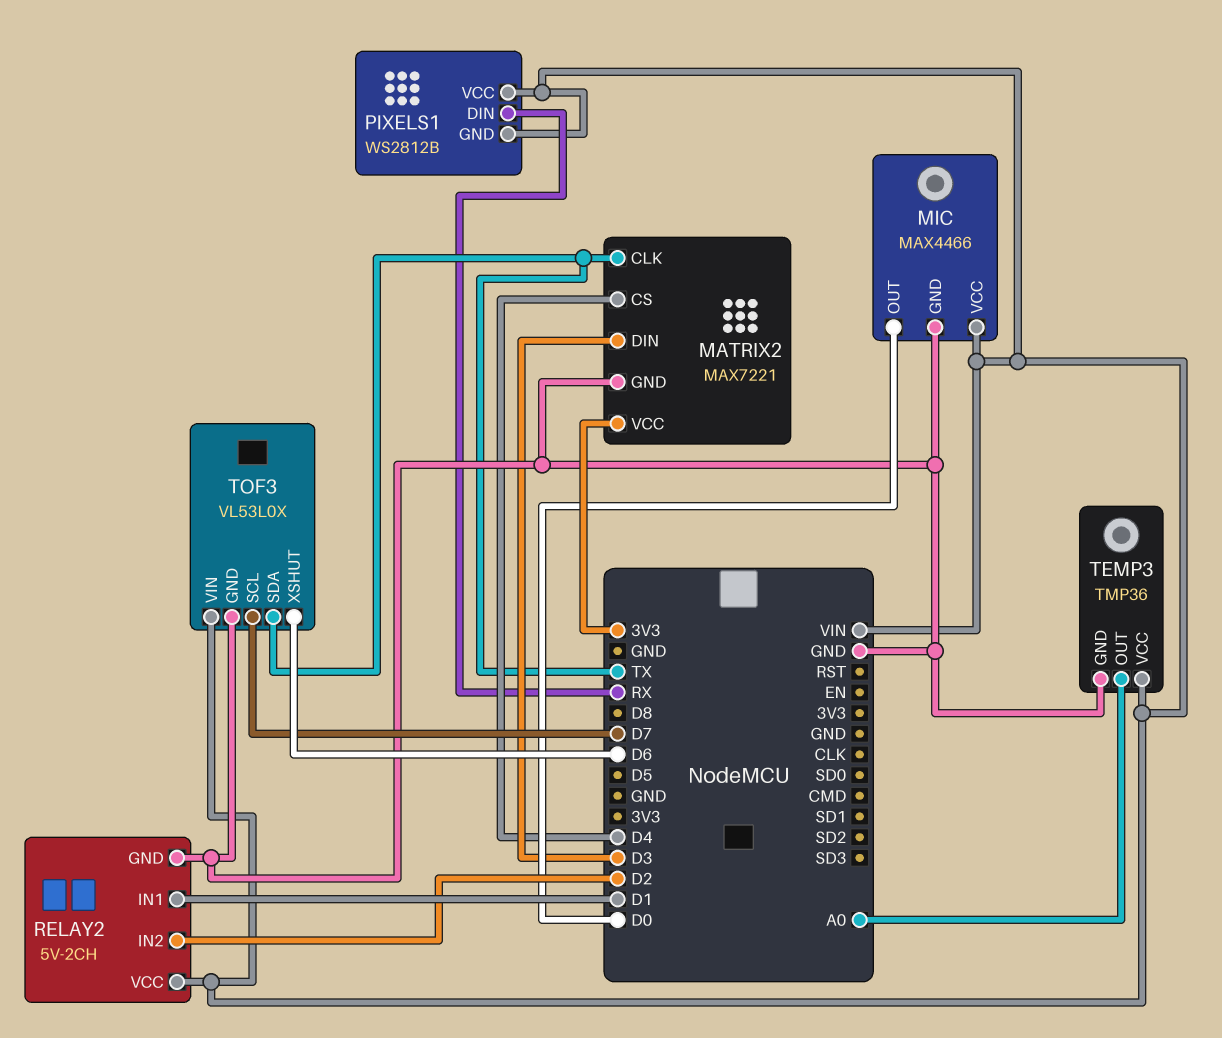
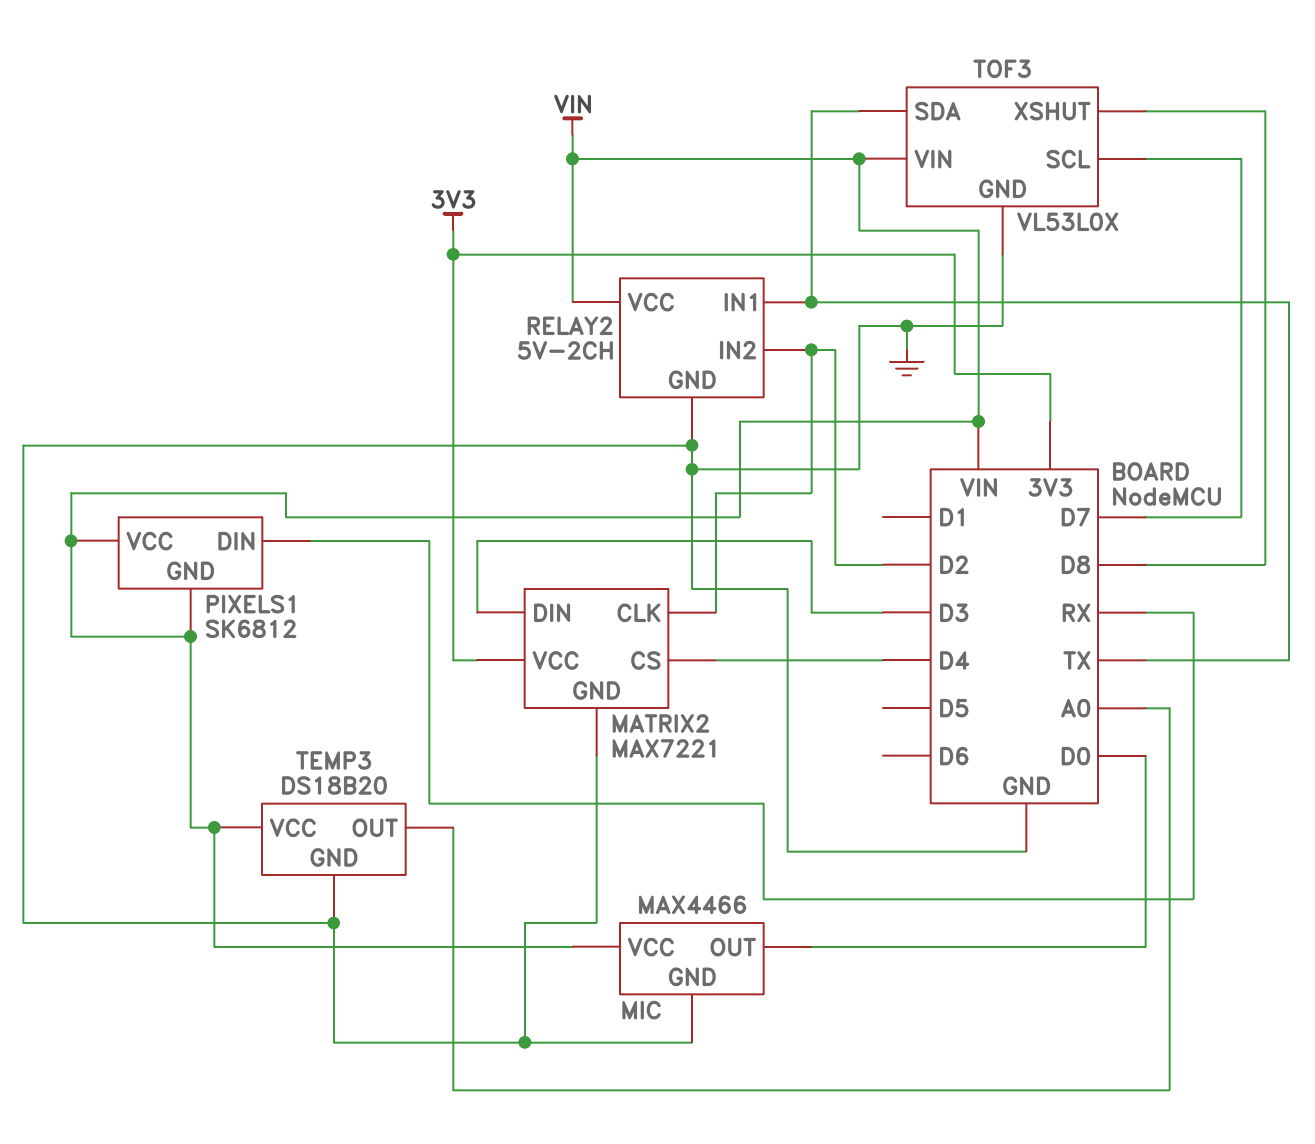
MATRIX2 pin CLK: TX -> D2
PIXELS1: WS2812B -> SK6812
RELAY2 pin IN1: D1 -> TX
TEMP3: TMP36 -> DS18B20
TOF3 pin XSHUT: D6 -> D8

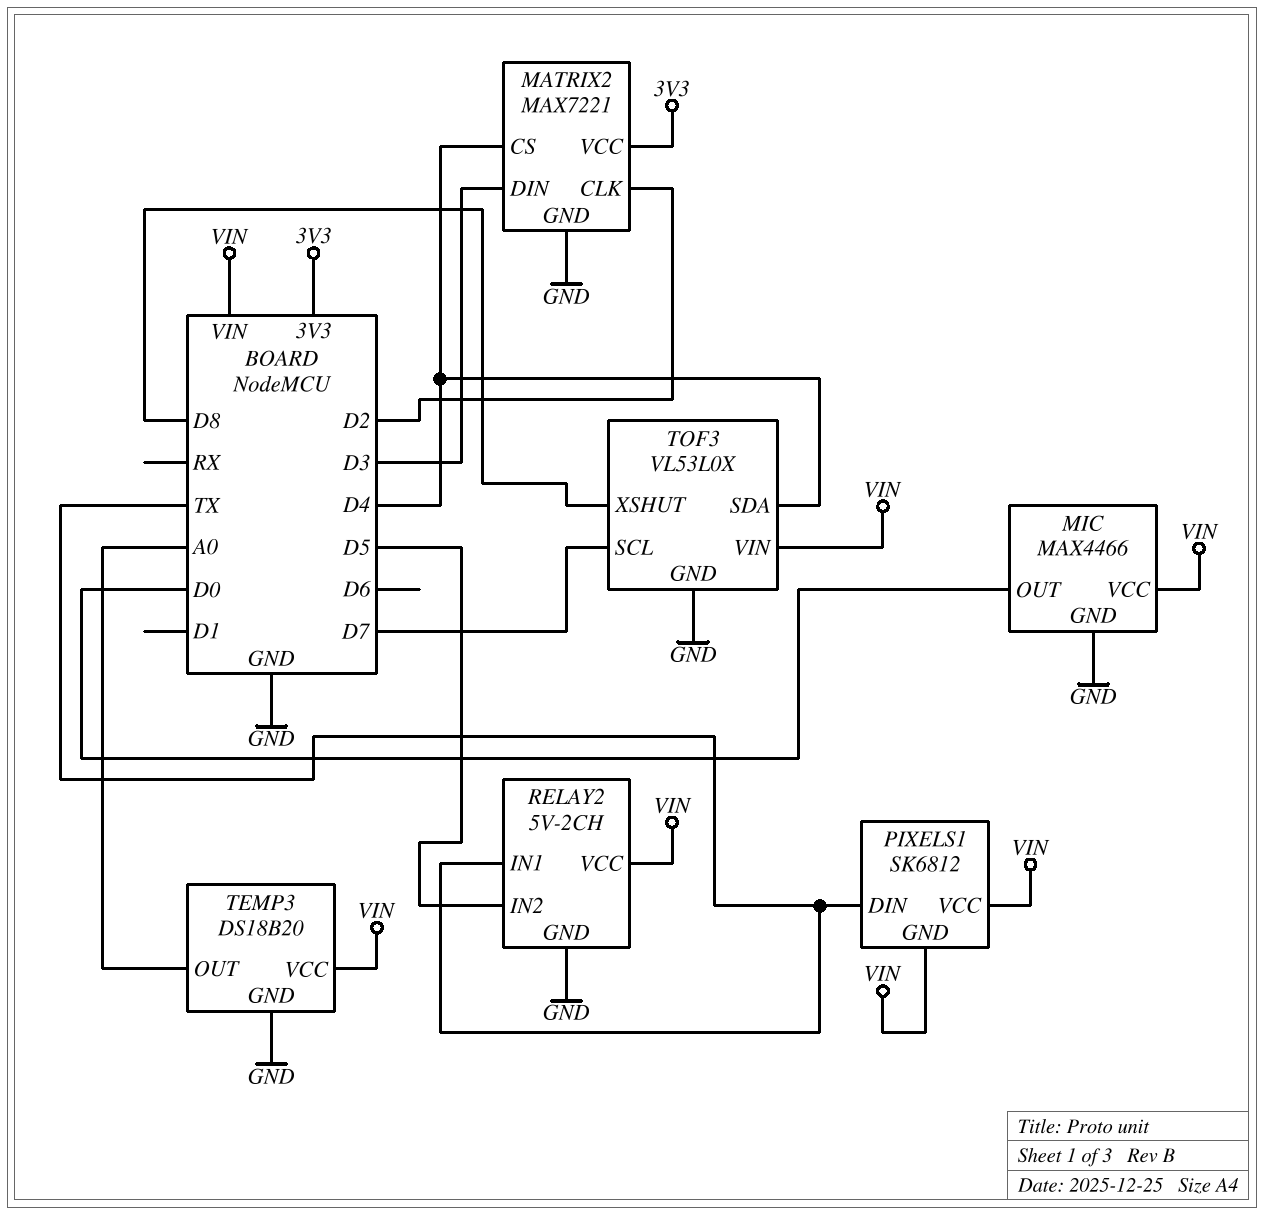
PIXELS1 pin DIN: RX -> TX
RELAY2 pin IN2: D2 -> D5
TOF3 pin SDA: TX -> D4

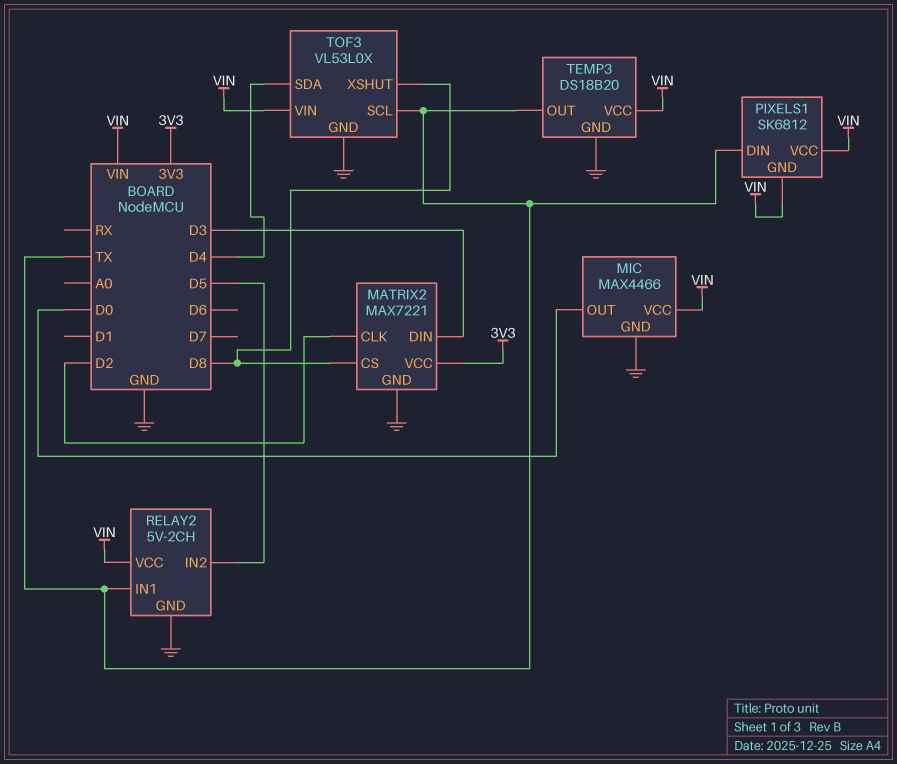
MATRIX2 pin CS: D4 -> D8
TEMP3 pin OUT: A0 -> TX
TOF3 pin SCL: D7 -> TX

